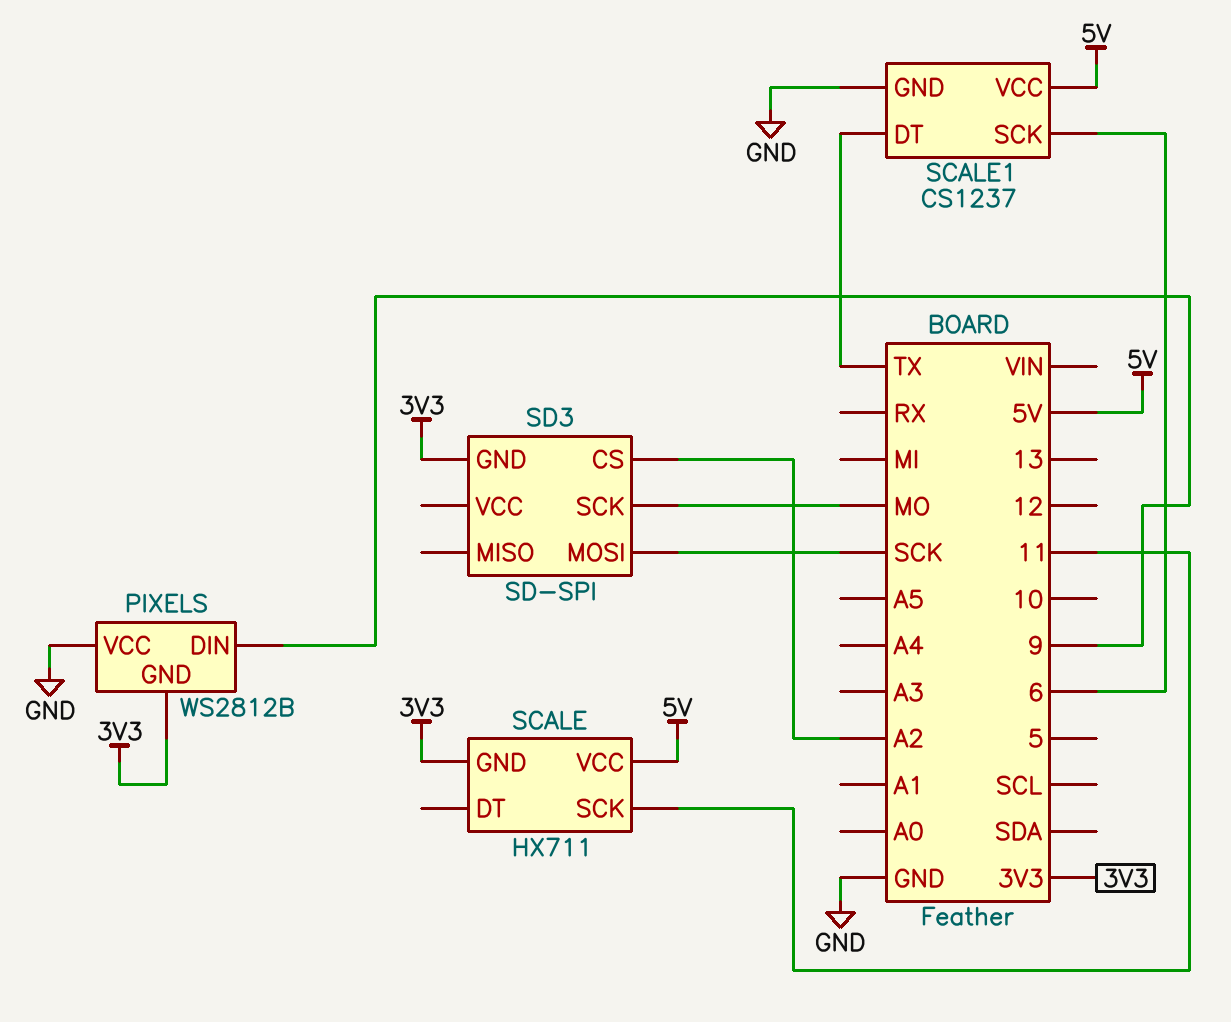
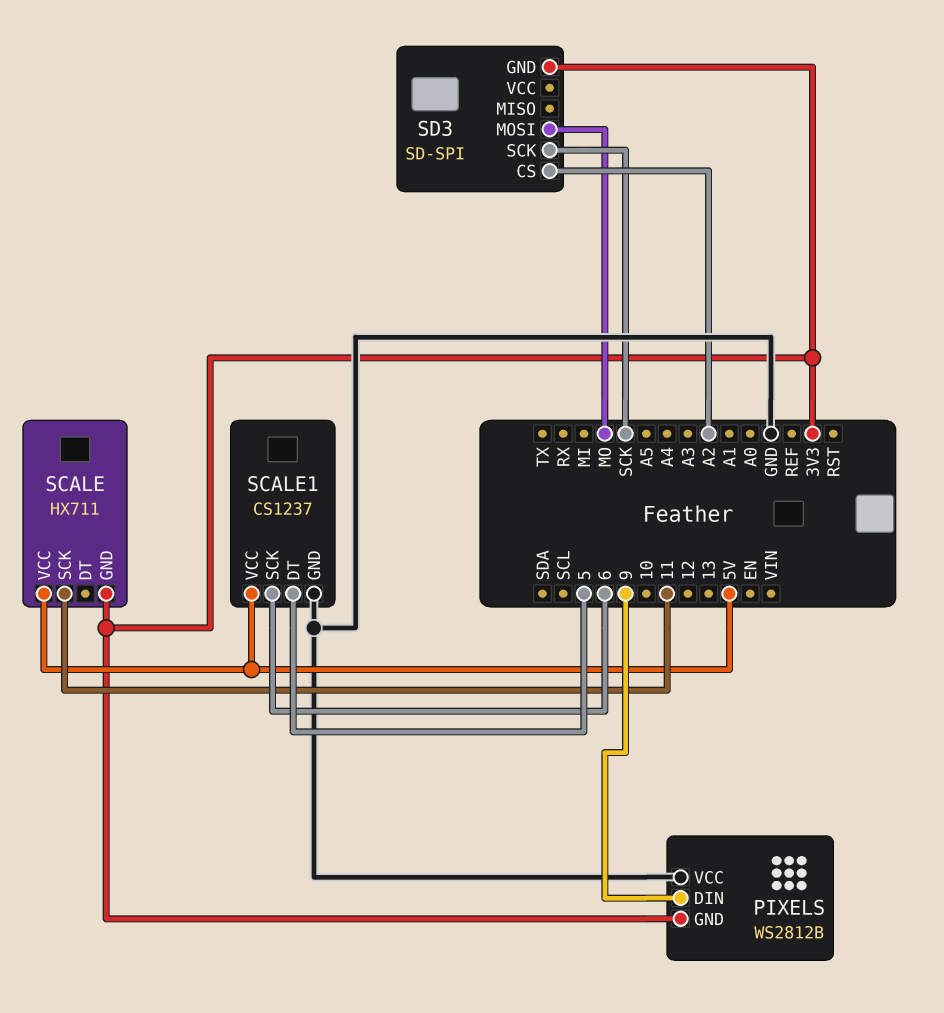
SCALE1 pin DT: TX -> 5
SD3 pin MOSI: SCK -> MO
SD3 pin SCK: MO -> SCK

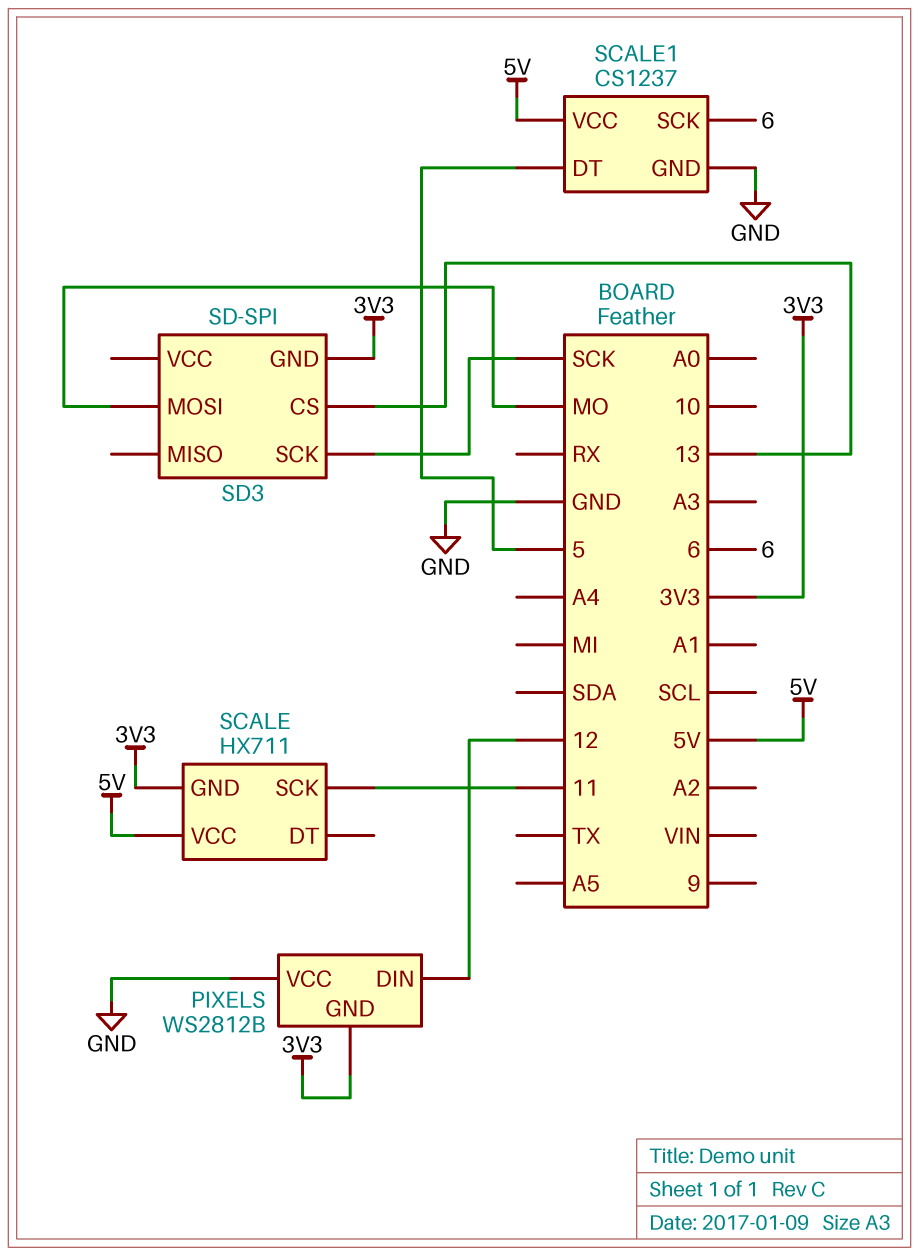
PIXELS pin DIN: 9 -> 12
SD3 pin CS: A2 -> 13

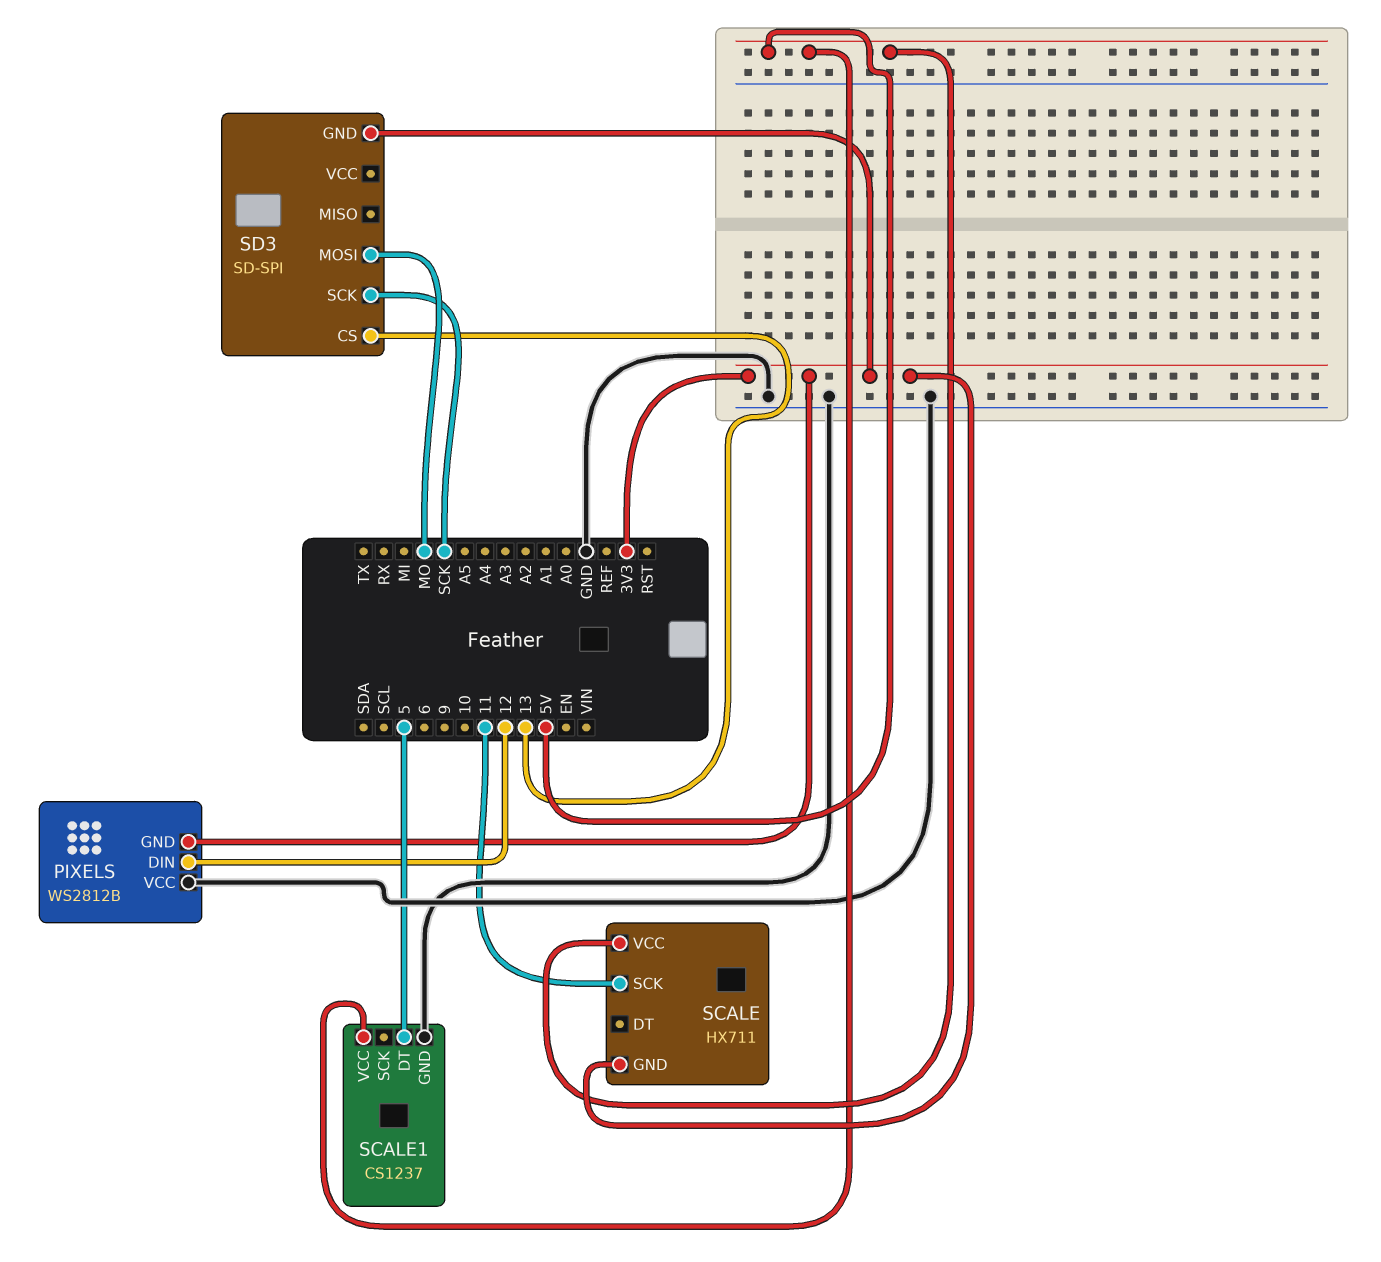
SCALE1 pin SCK: 6 -> none

